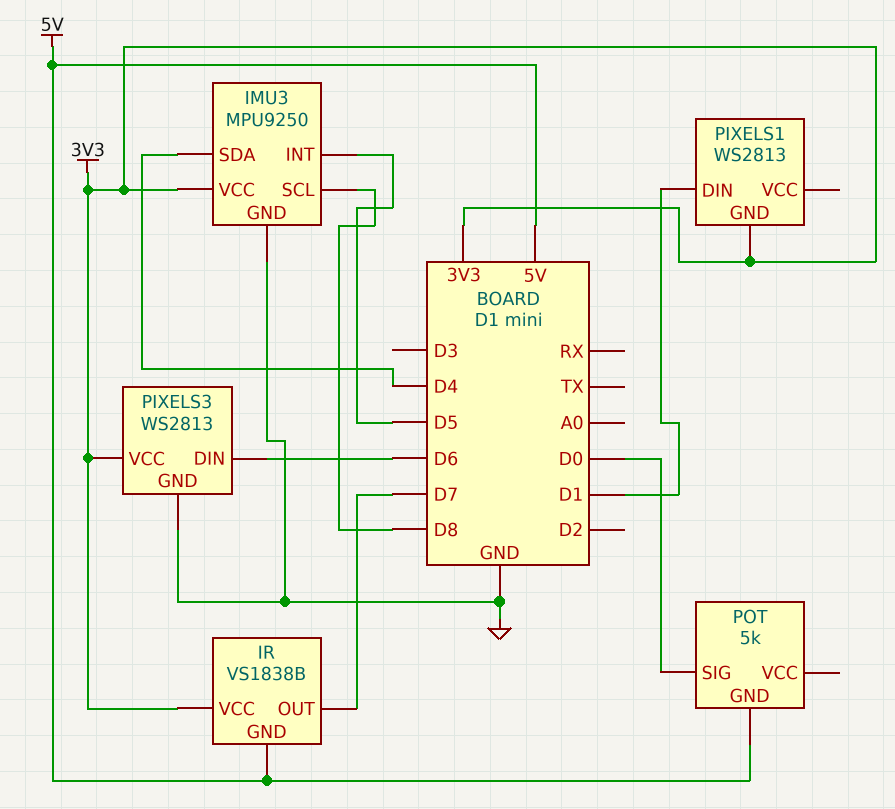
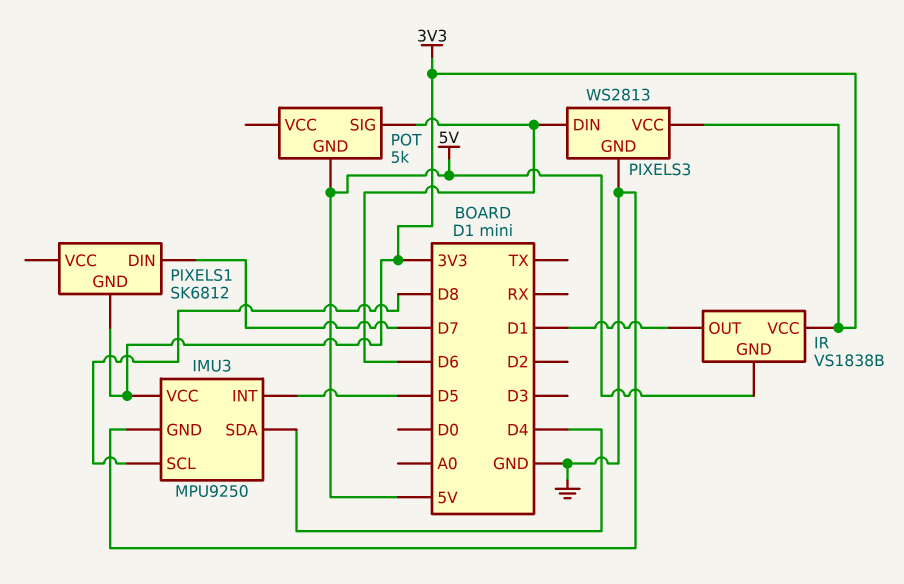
IR pin OUT: D7 -> D1
PIXELS1: WS2813 -> SK6812
PIXELS1 pin DIN: D1 -> D7
POT pin SIG: D0 -> D6

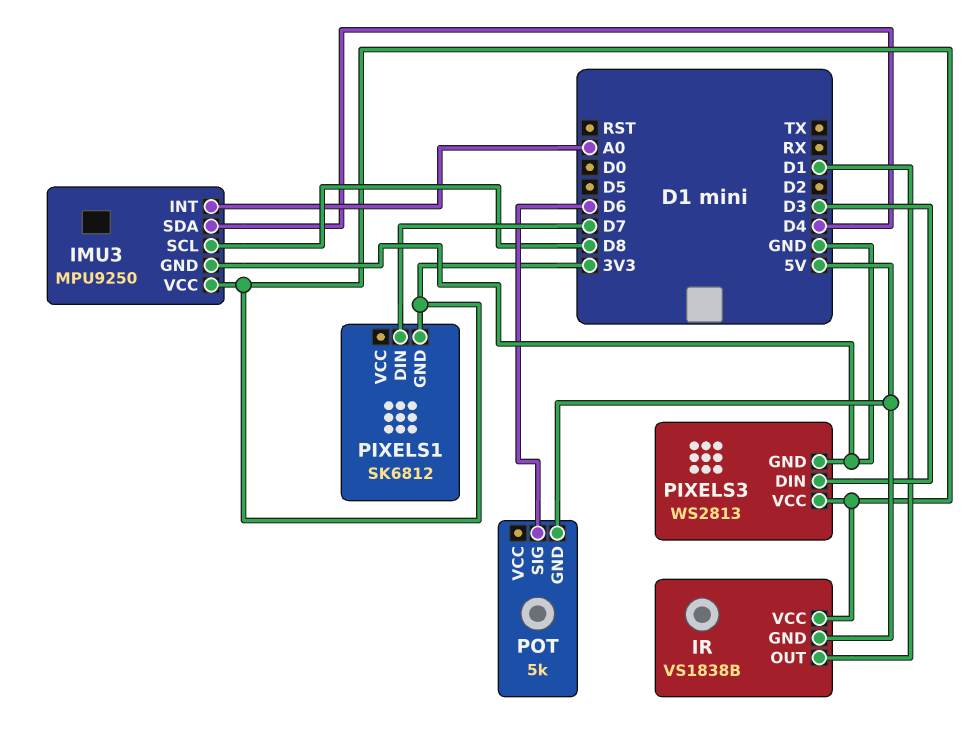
IMU3 pin INT: D5 -> A0
PIXELS3 pin DIN: D6 -> D3

